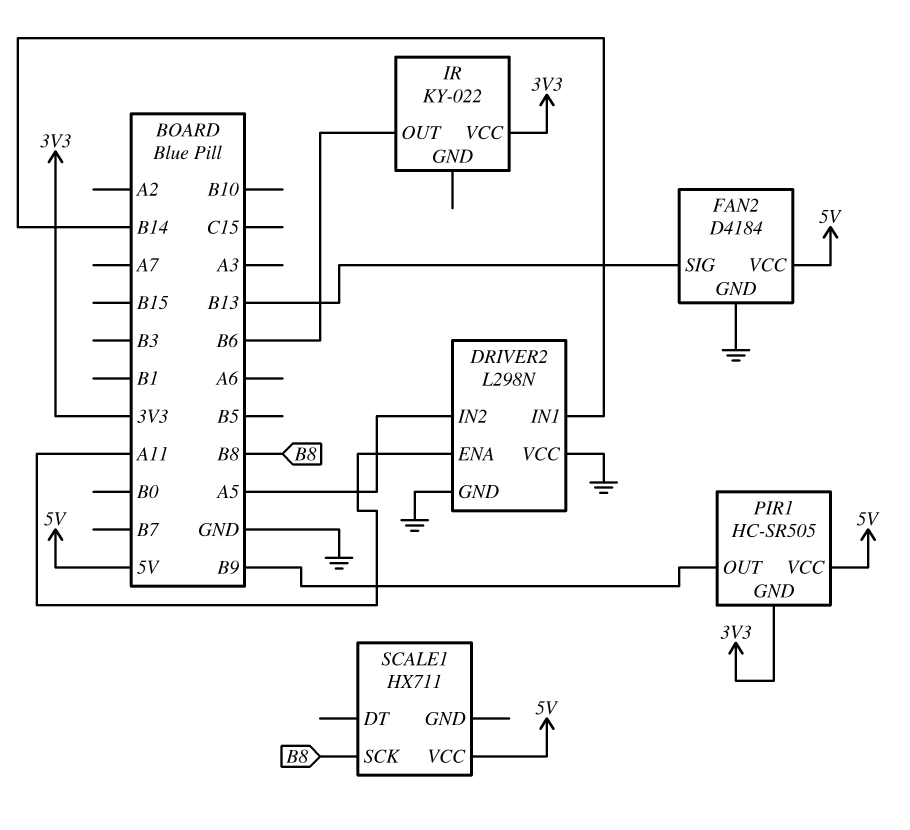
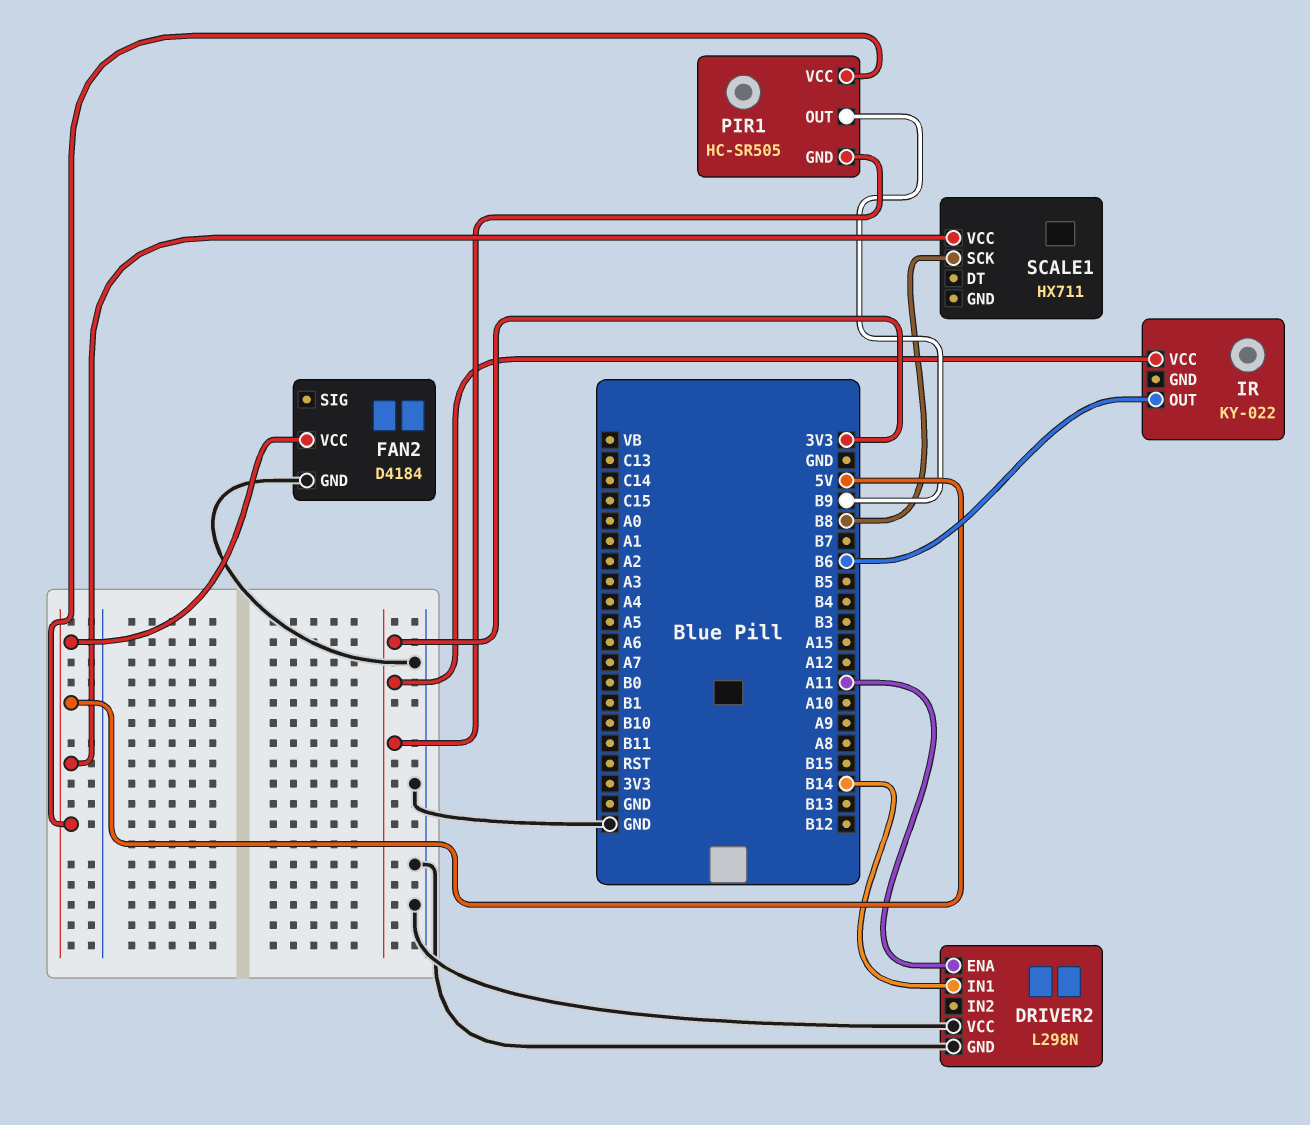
DRIVER2 pin IN2: A5 -> none
FAN2 pin SIG: B13 -> none

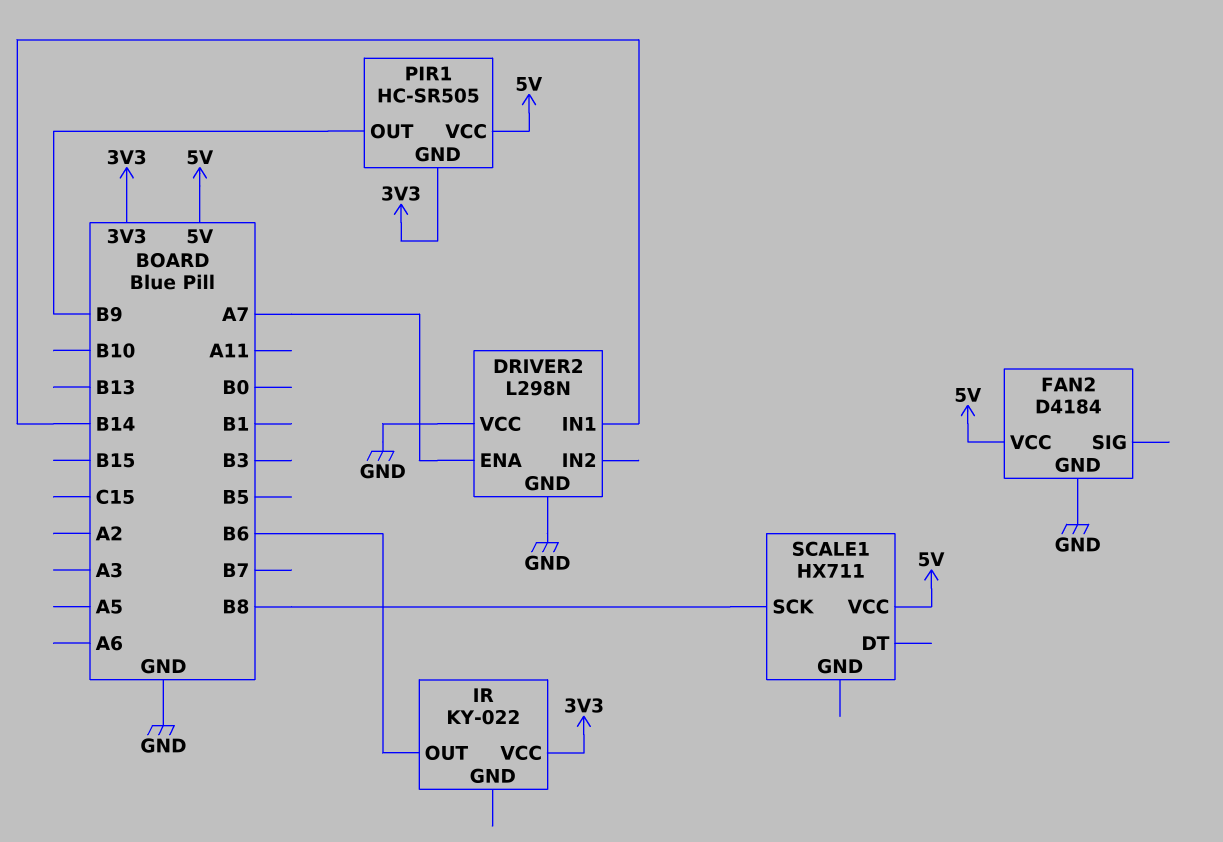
DRIVER2 pin ENA: A11 -> A7

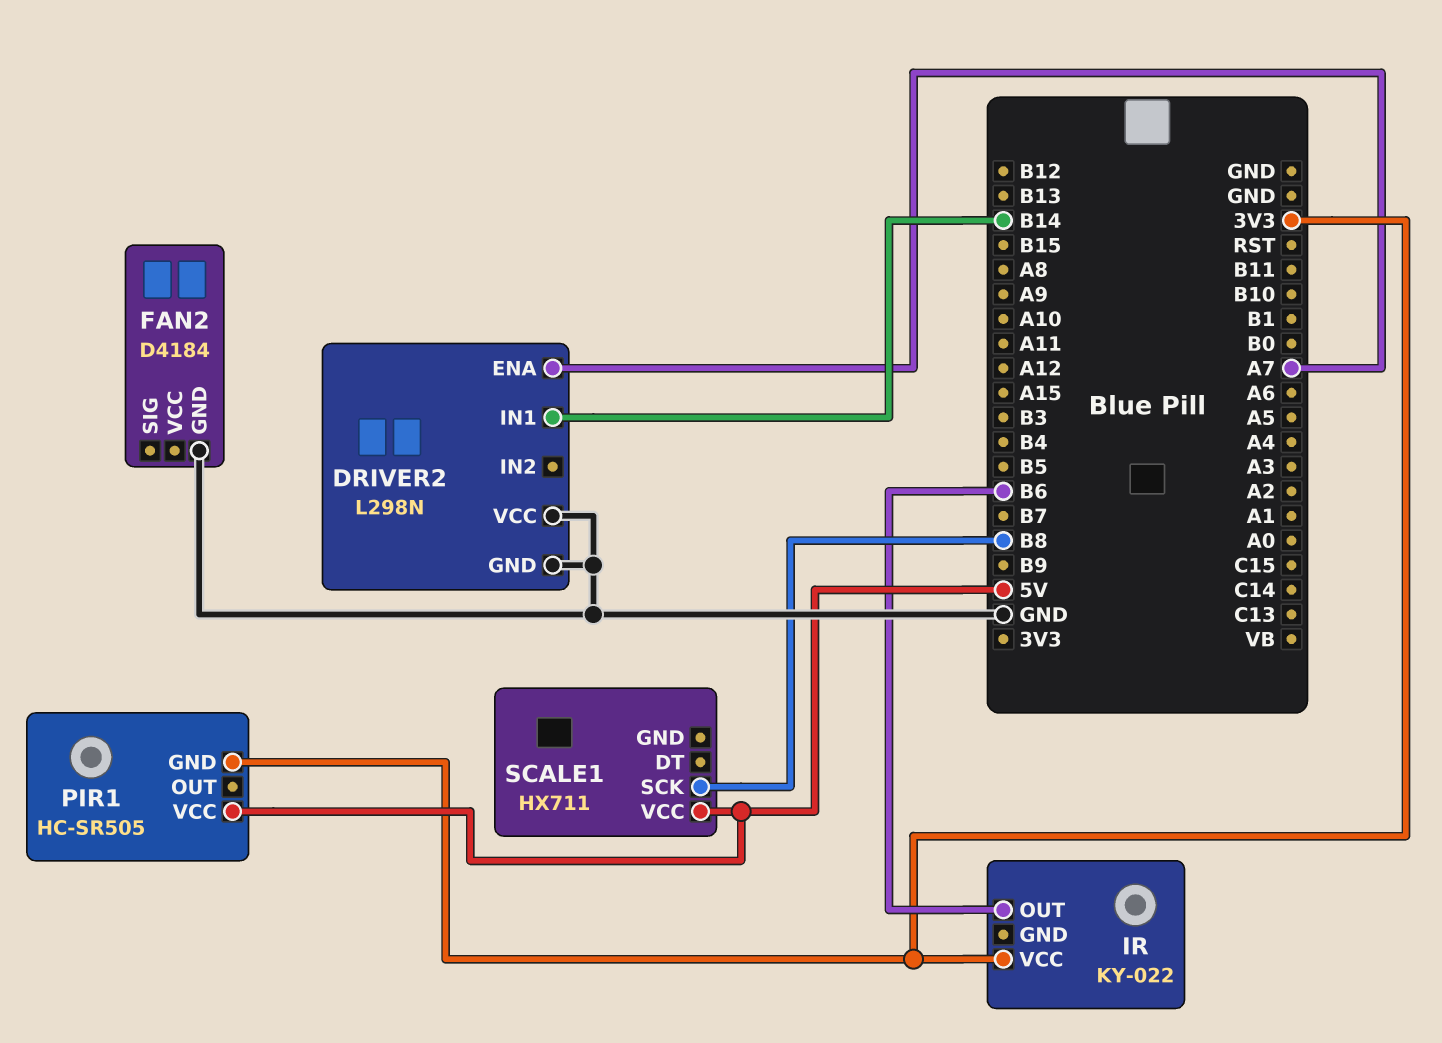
FAN2 pin VCC: 5V -> none
PIR1 pin OUT: B9 -> none

